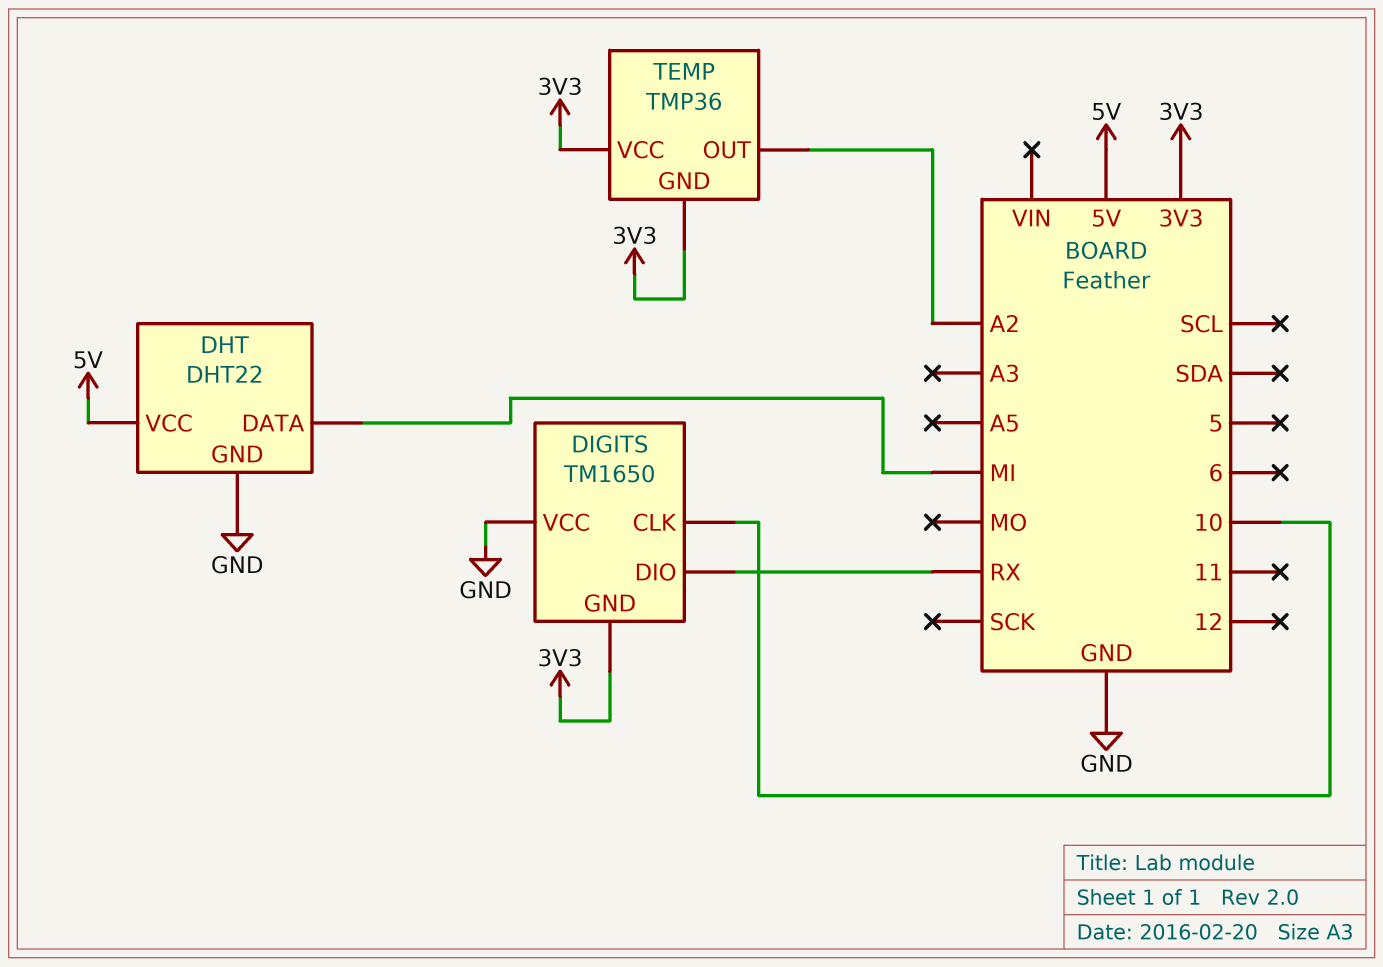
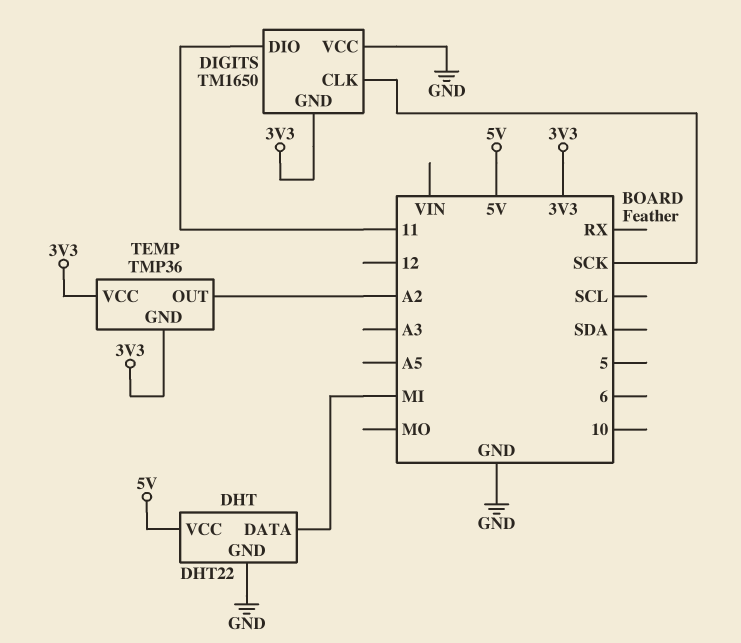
DIGITS pin CLK: 10 -> SCK
DIGITS pin DIO: RX -> 11

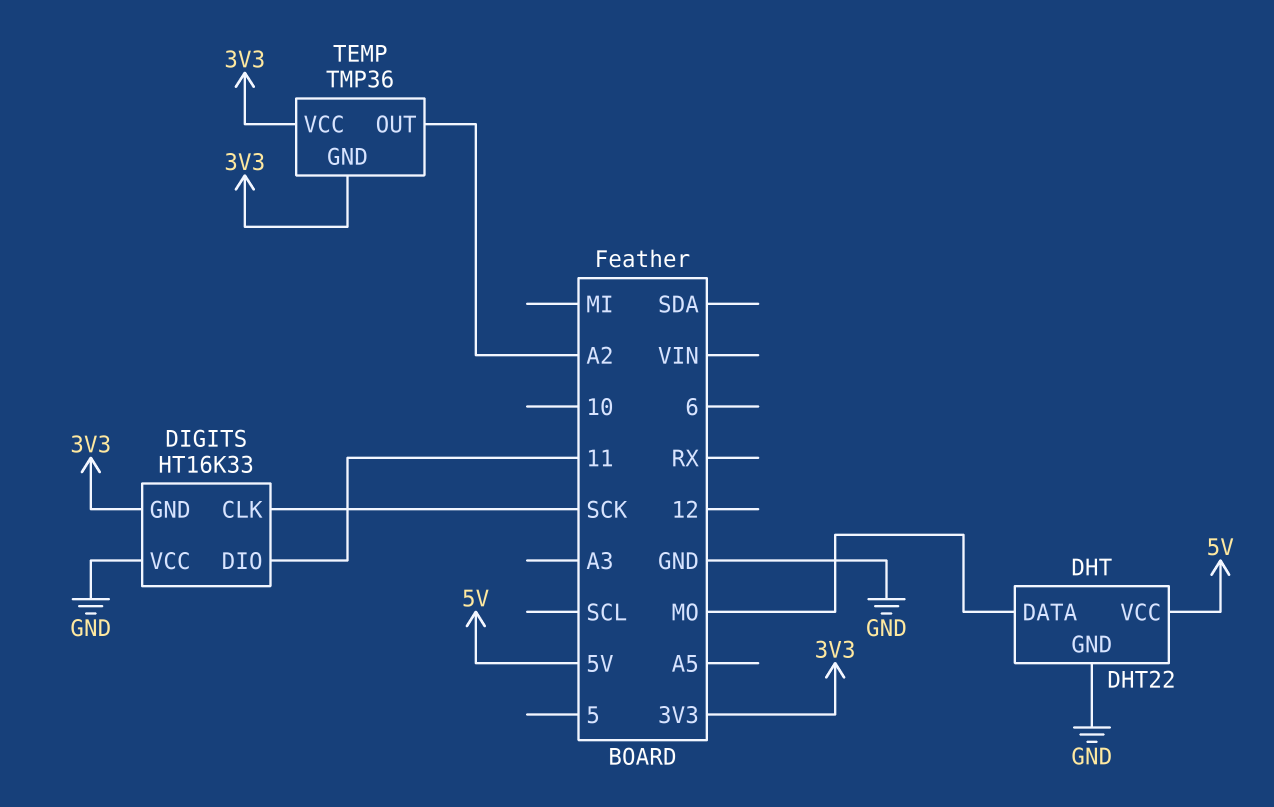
DHT pin DATA: MI -> MO
DIGITS: TM1650 -> HT16K33

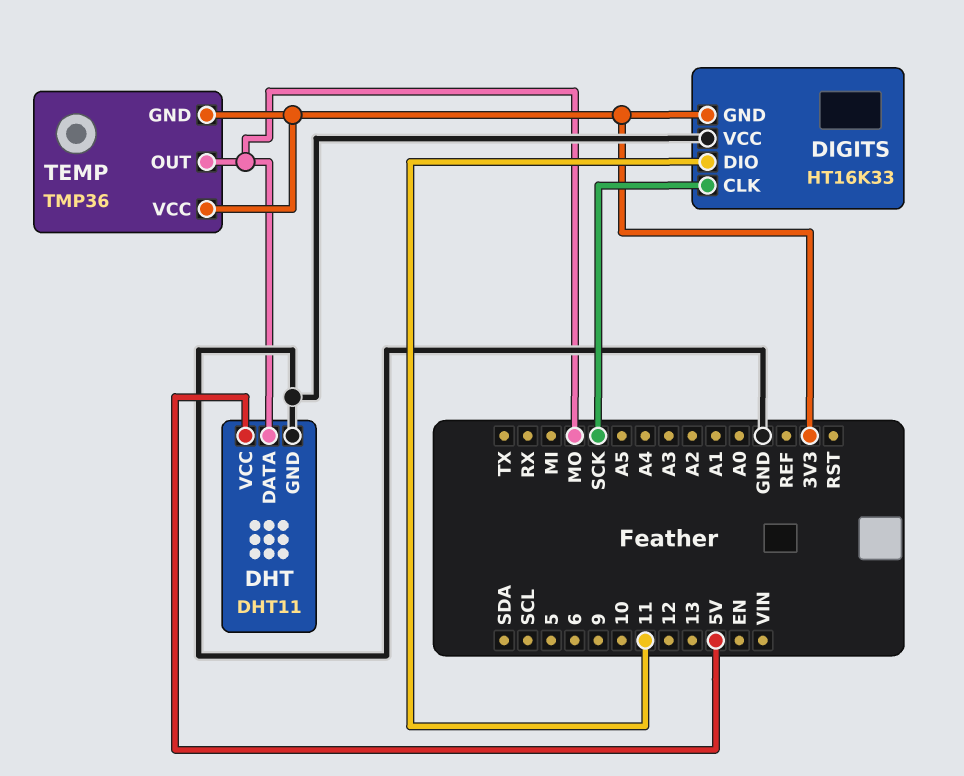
DHT: DHT22 -> DHT11
TEMP pin OUT: A2 -> MO

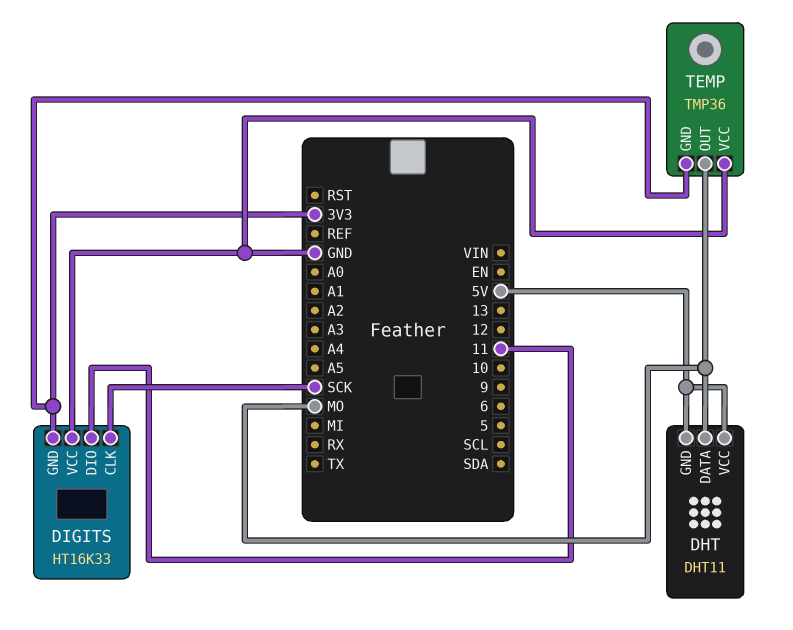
DHT pin GND: GND -> 5V
TEMP pin VCC: 3V3 -> GND

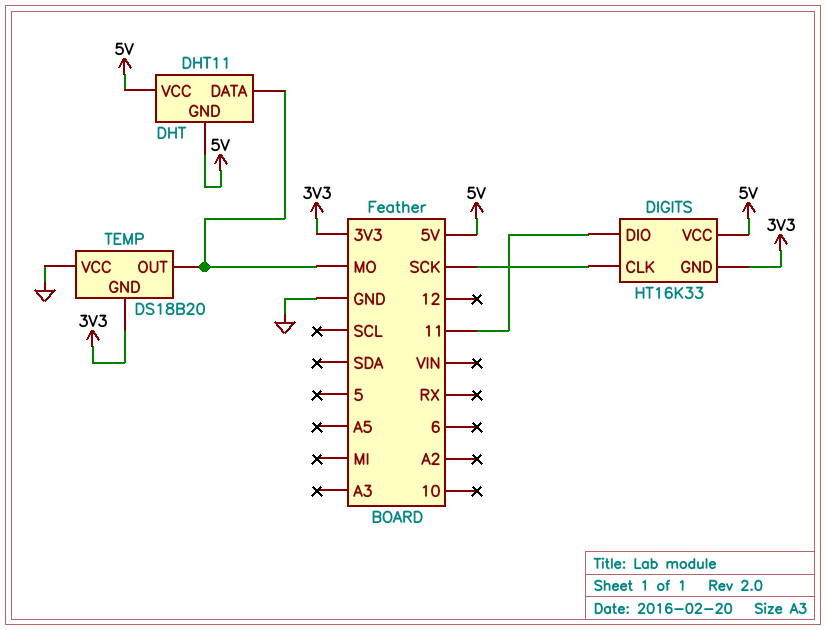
DIGITS pin VCC: GND -> 5V
TEMP: TMP36 -> DS18B20

